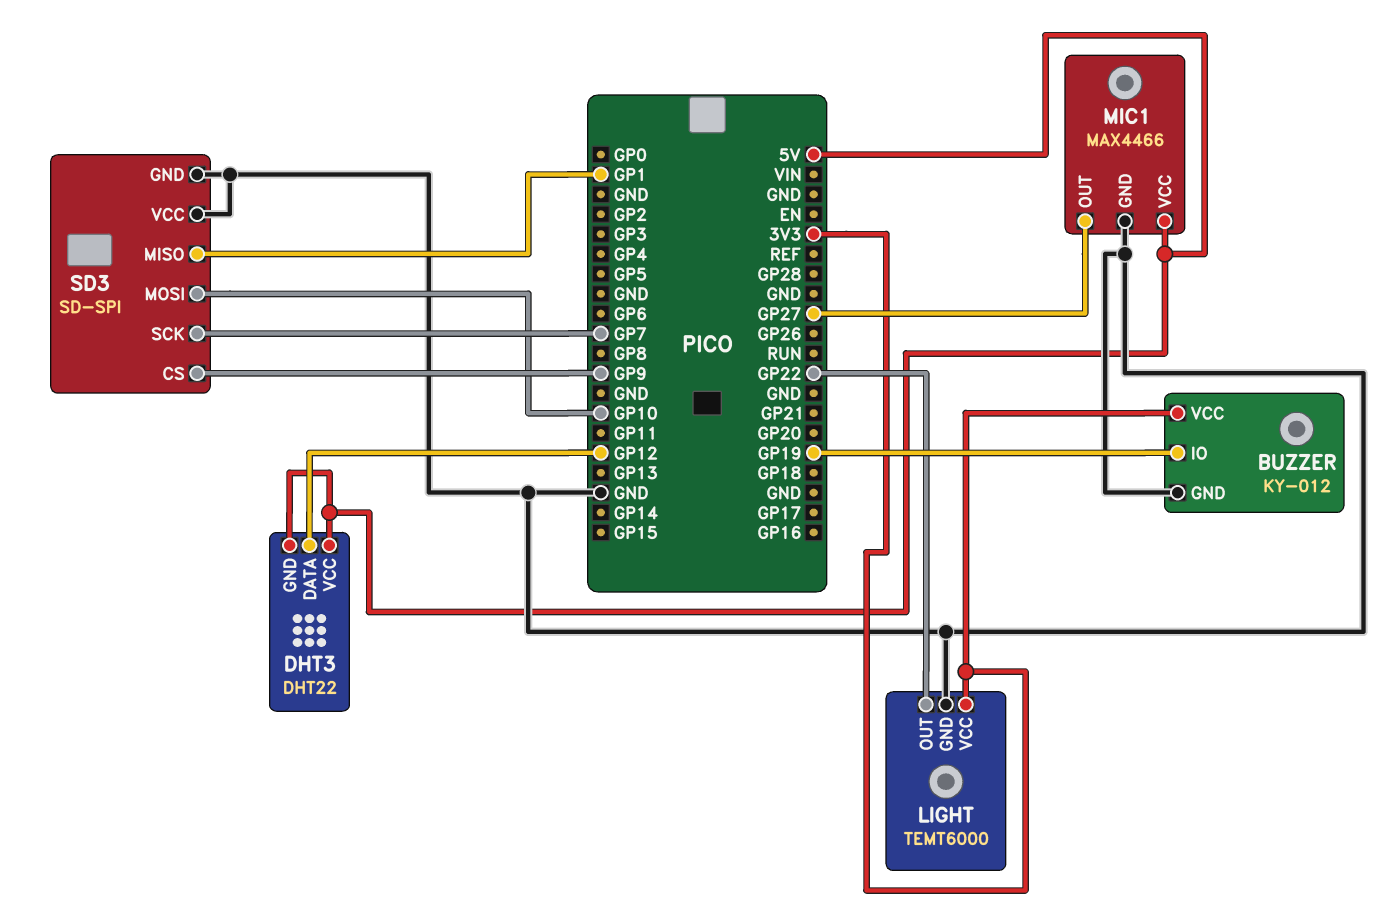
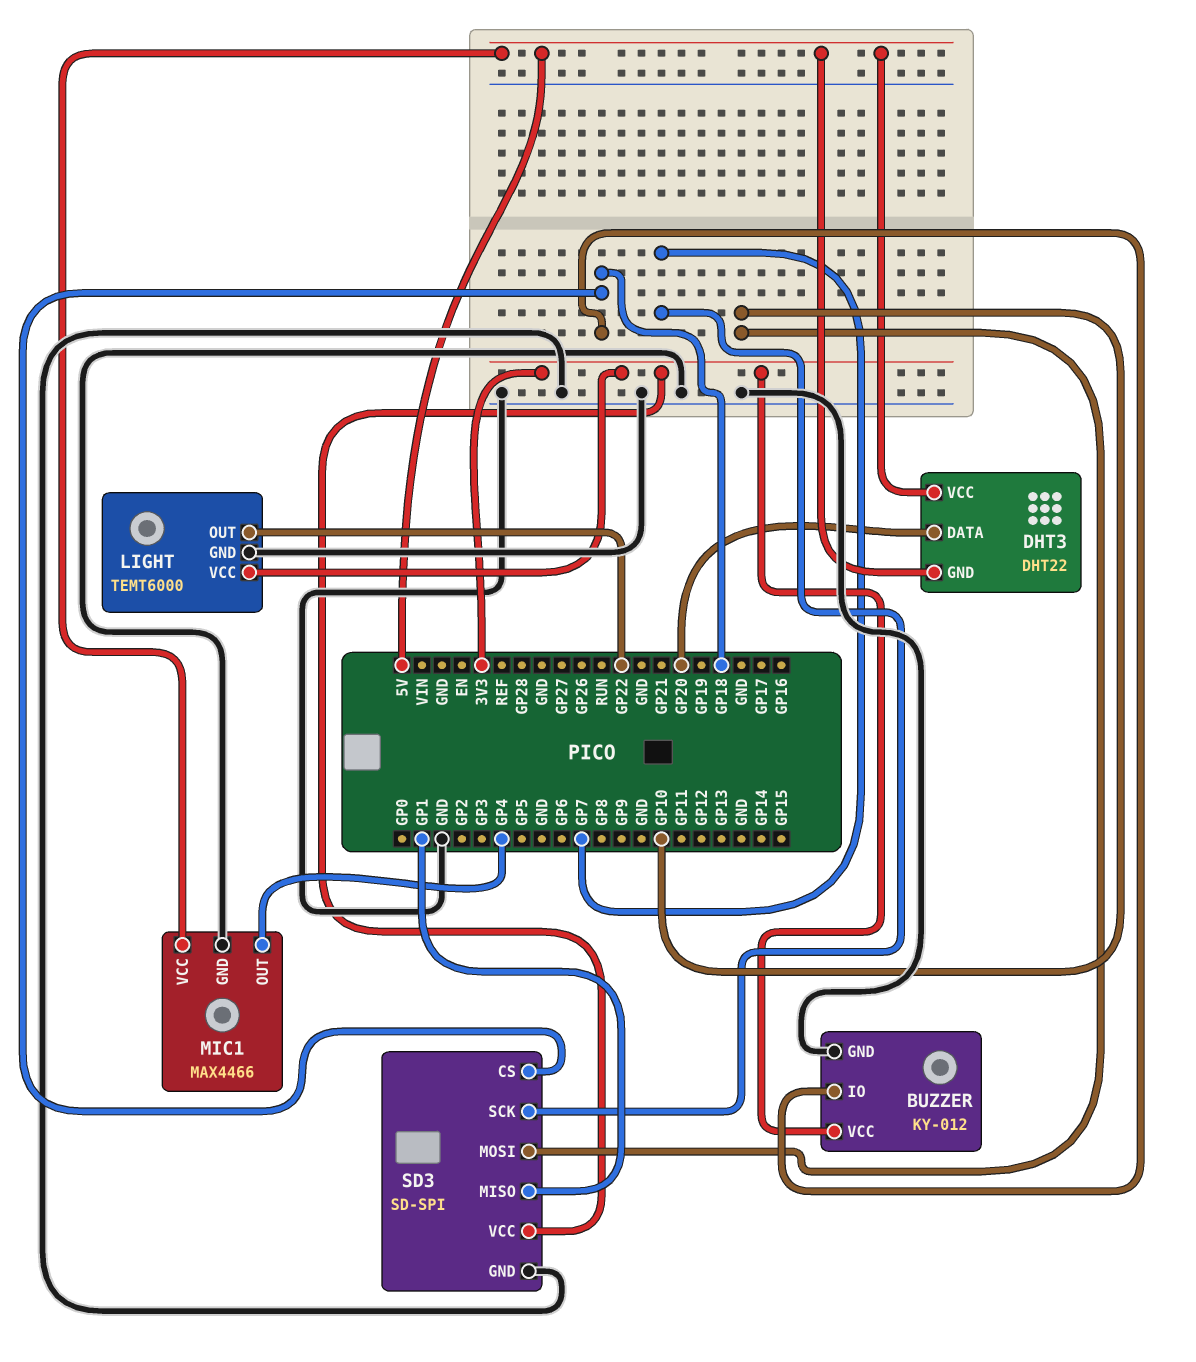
BUZZER pin IO: GP19 -> GP18
DHT3 pin DATA: GP12 -> GP20
MIC1 pin OUT: GP27 -> GP4
SD3 pin CS: GP9 -> GP18
SD3 pin VCC: GND -> 3V3

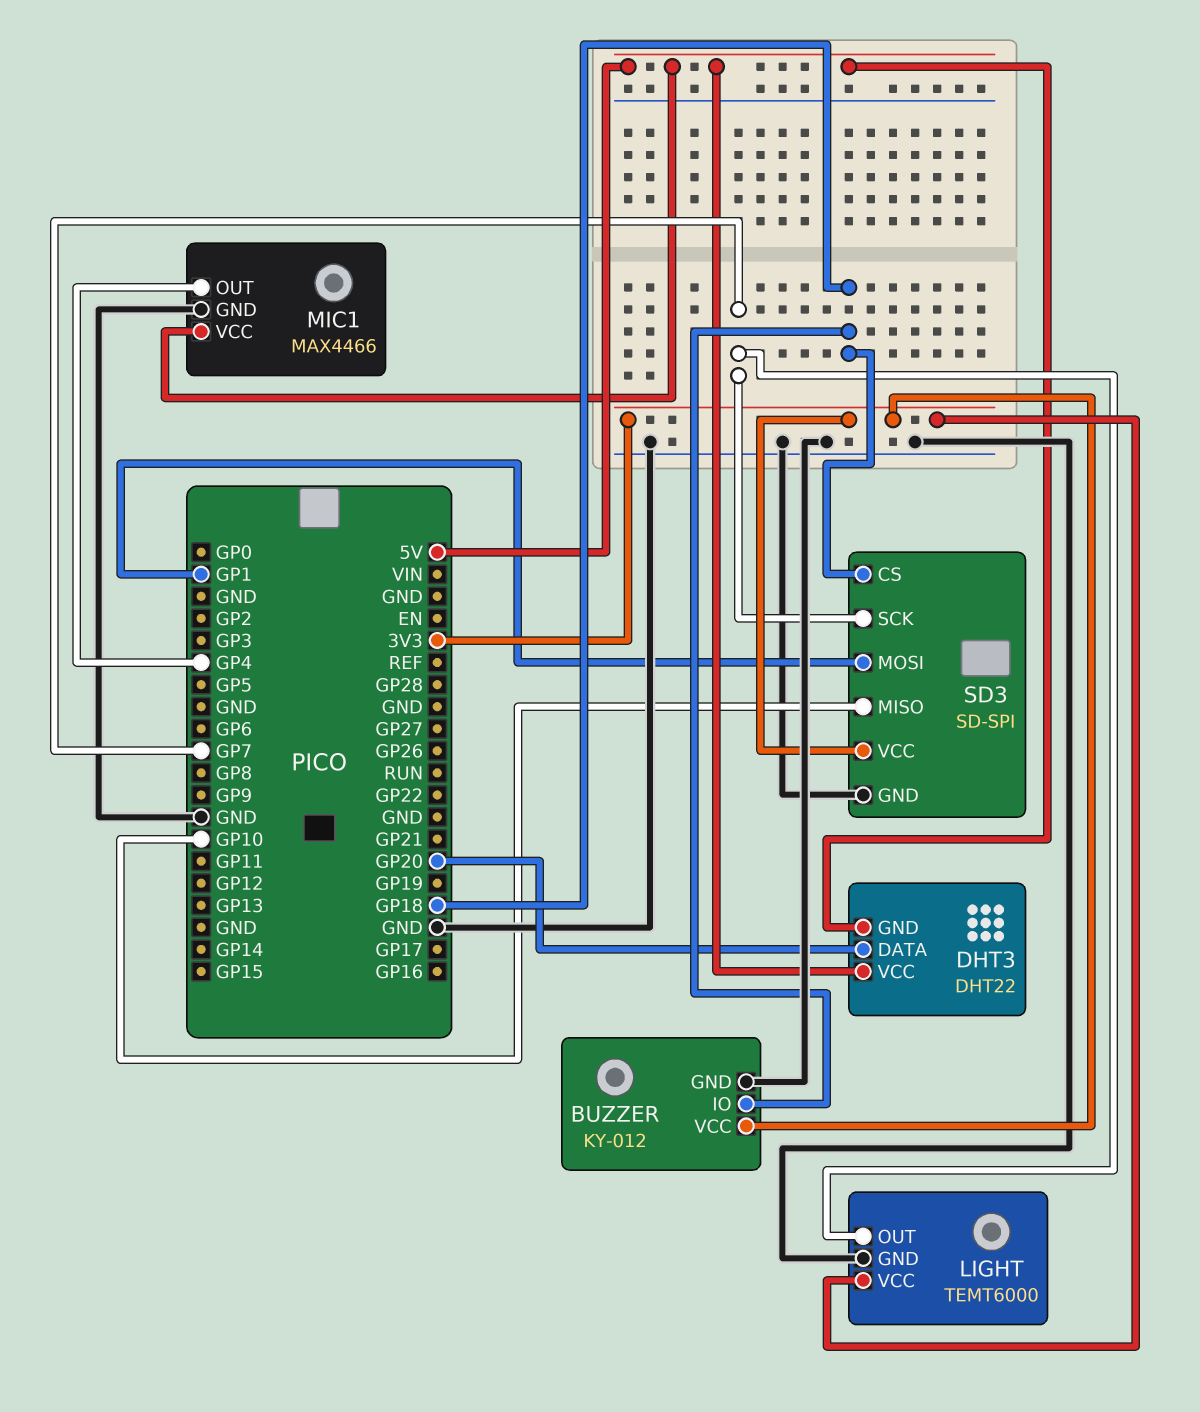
LIGHT pin OUT: GP22 -> GP7
SD3 pin MISO: GP1 -> GP10
SD3 pin MOSI: GP10 -> GP1

